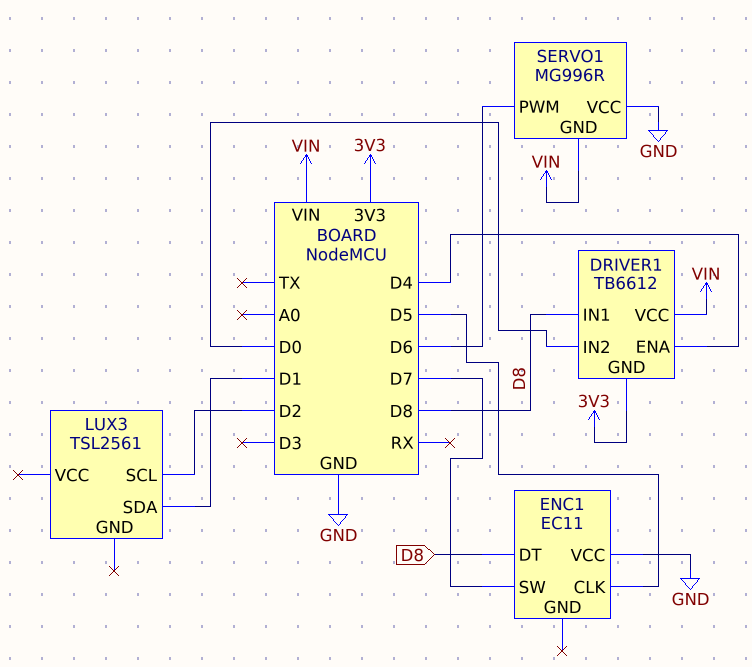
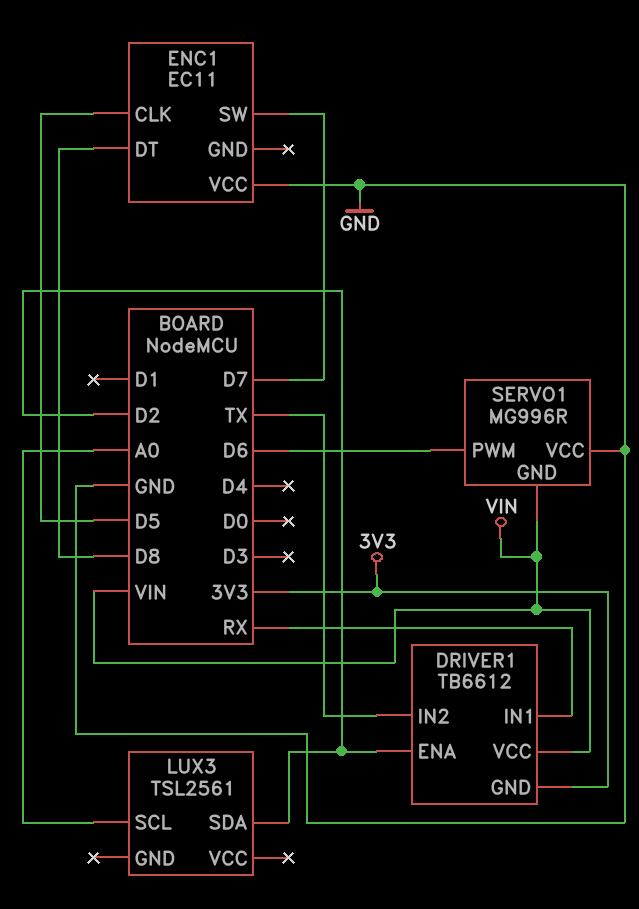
DRIVER1 pin ENA: D4 -> D2
DRIVER1 pin IN1: D8 -> RX
DRIVER1 pin IN2: D0 -> TX
LUX3 pin SCL: D2 -> A0
LUX3 pin SDA: D1 -> D2

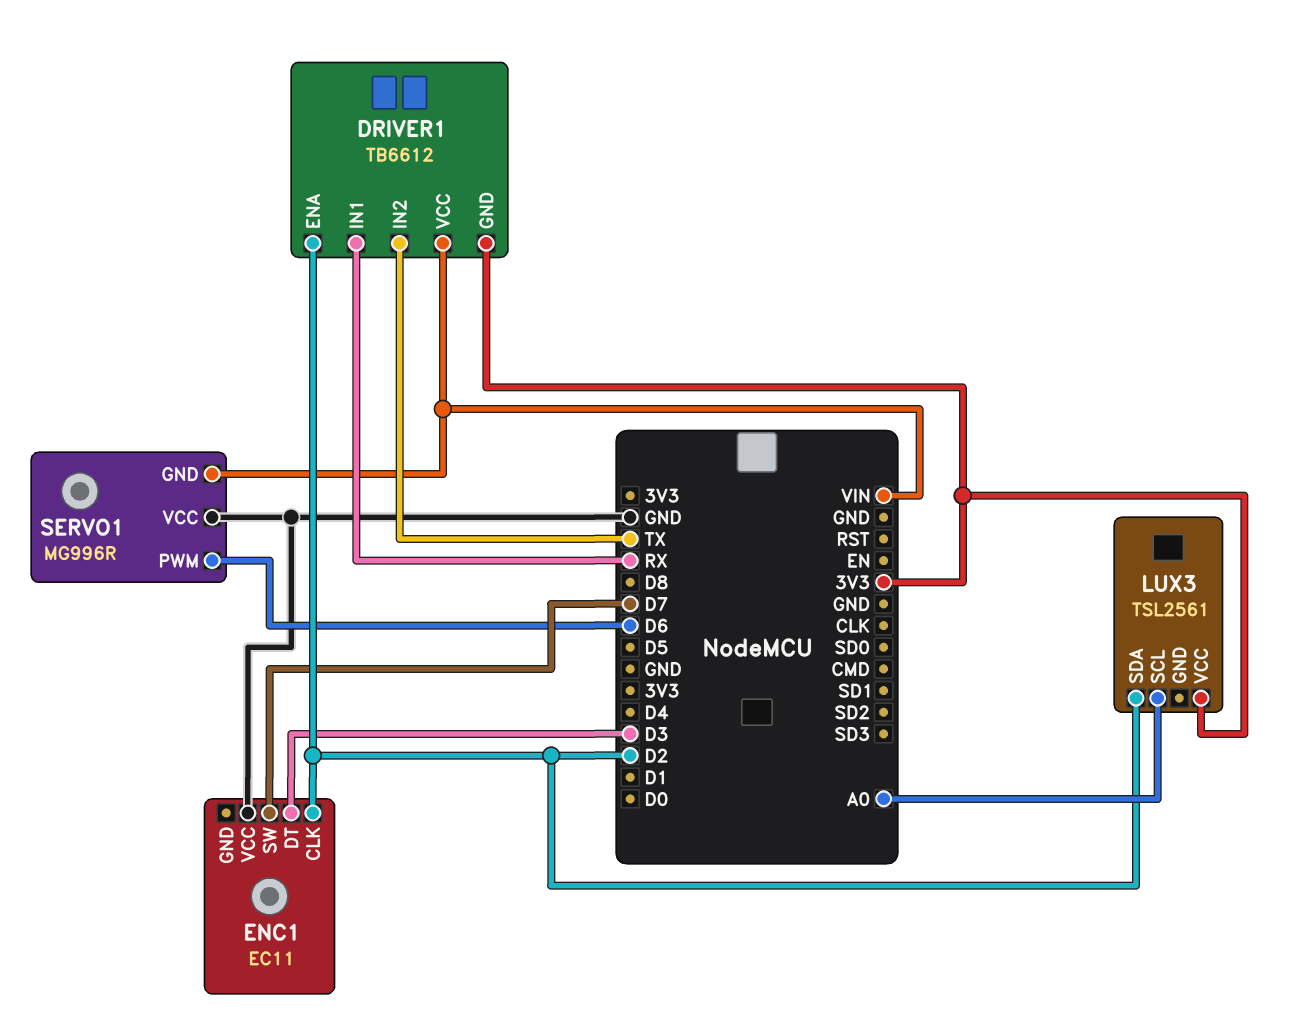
ENC1 pin CLK: D5 -> D2
ENC1 pin DT: D8 -> D3
LUX3 pin VCC: none -> 3V3

